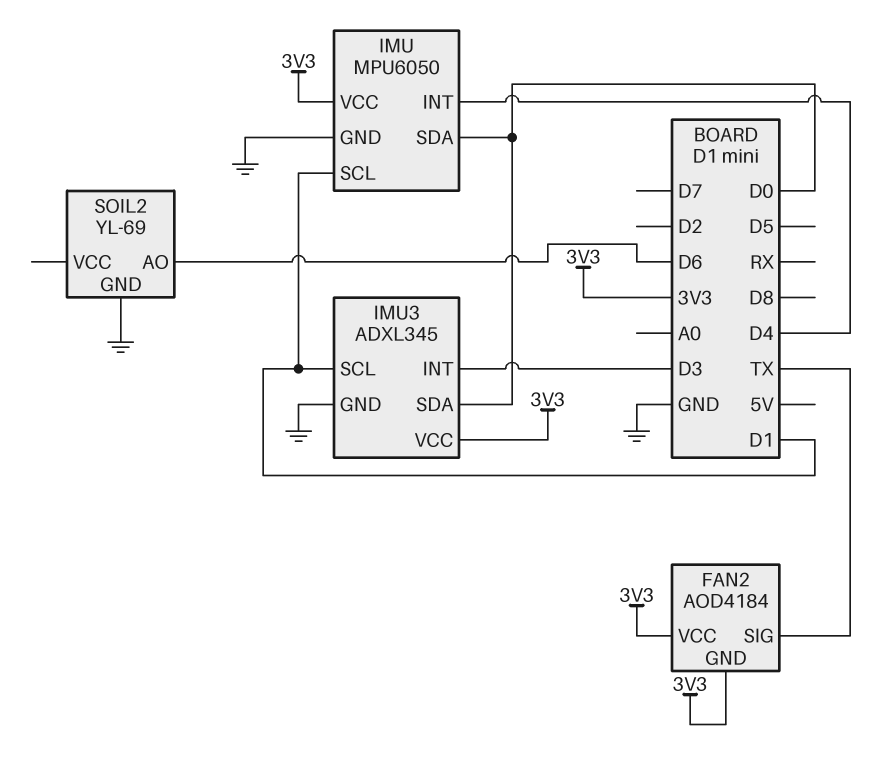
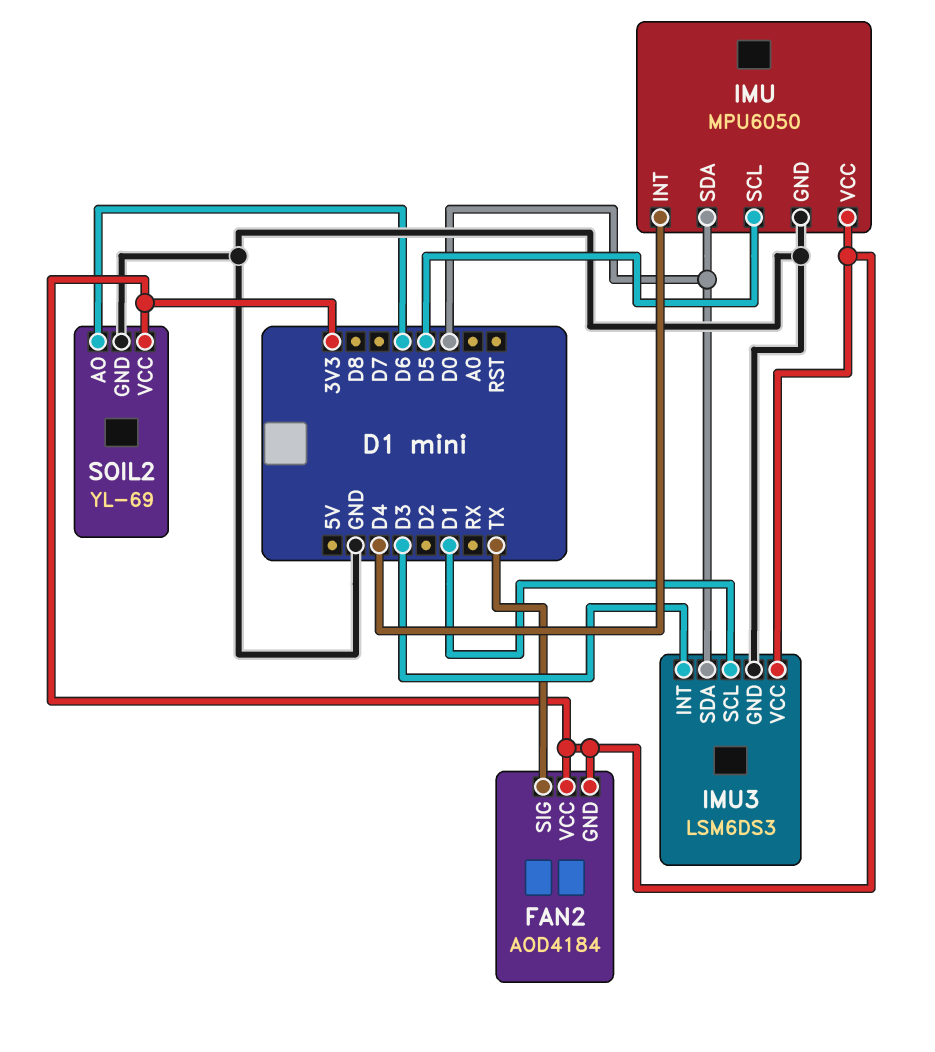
IMU pin SCL: D1 -> D5
IMU3: ADXL345 -> LSM6DS3
SOIL2 pin VCC: none -> 3V3

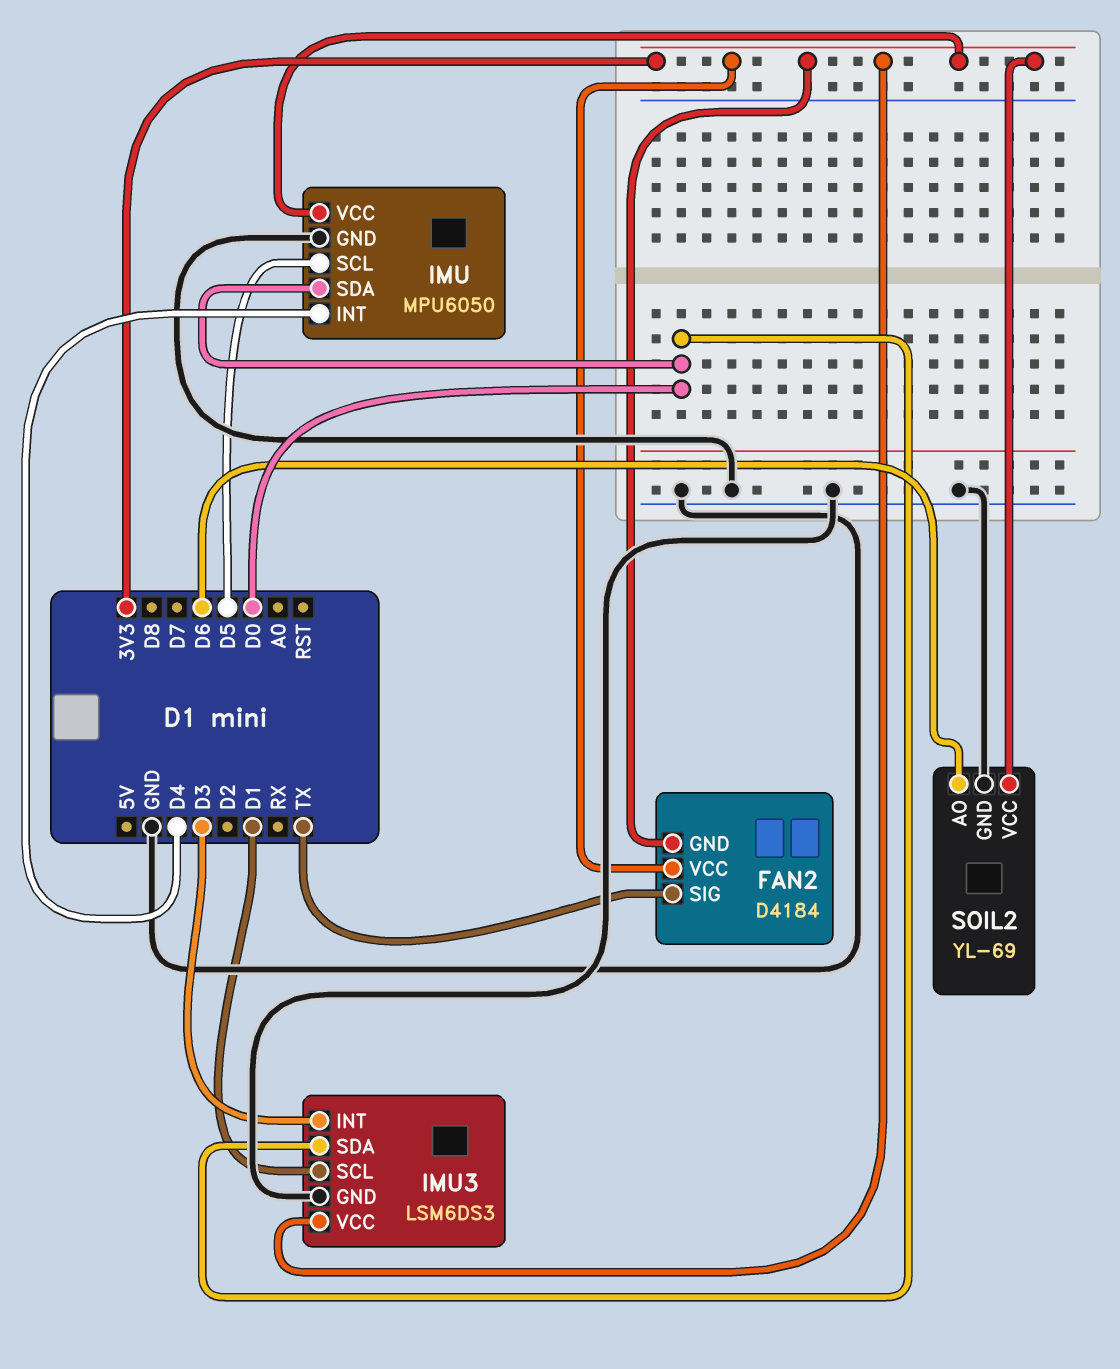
FAN2: AOD4184 -> D4184

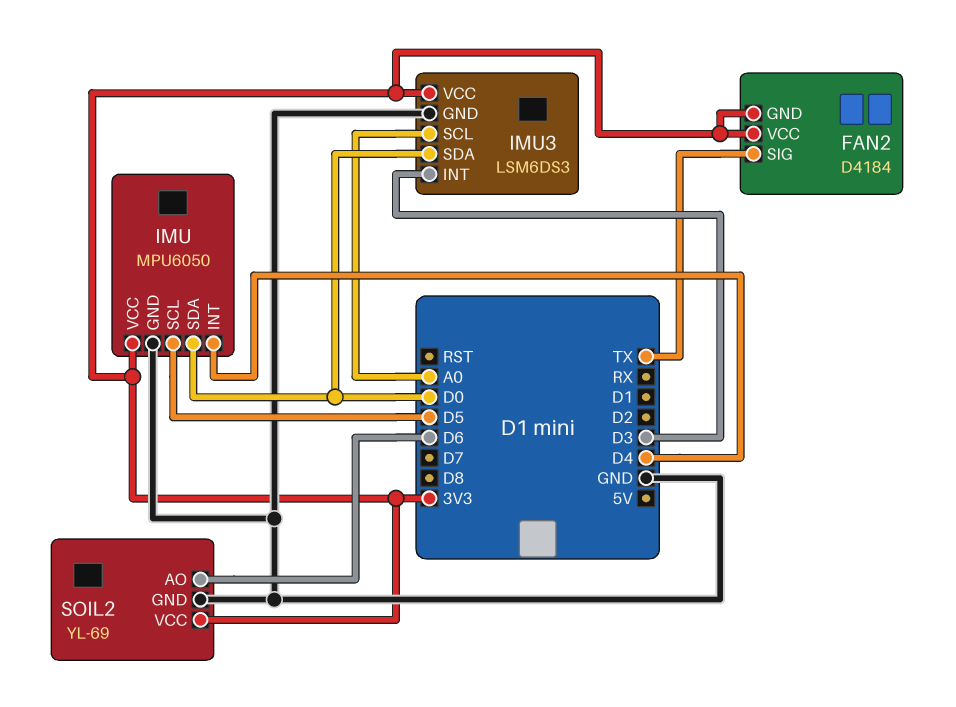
IMU3 pin SCL: D1 -> A0

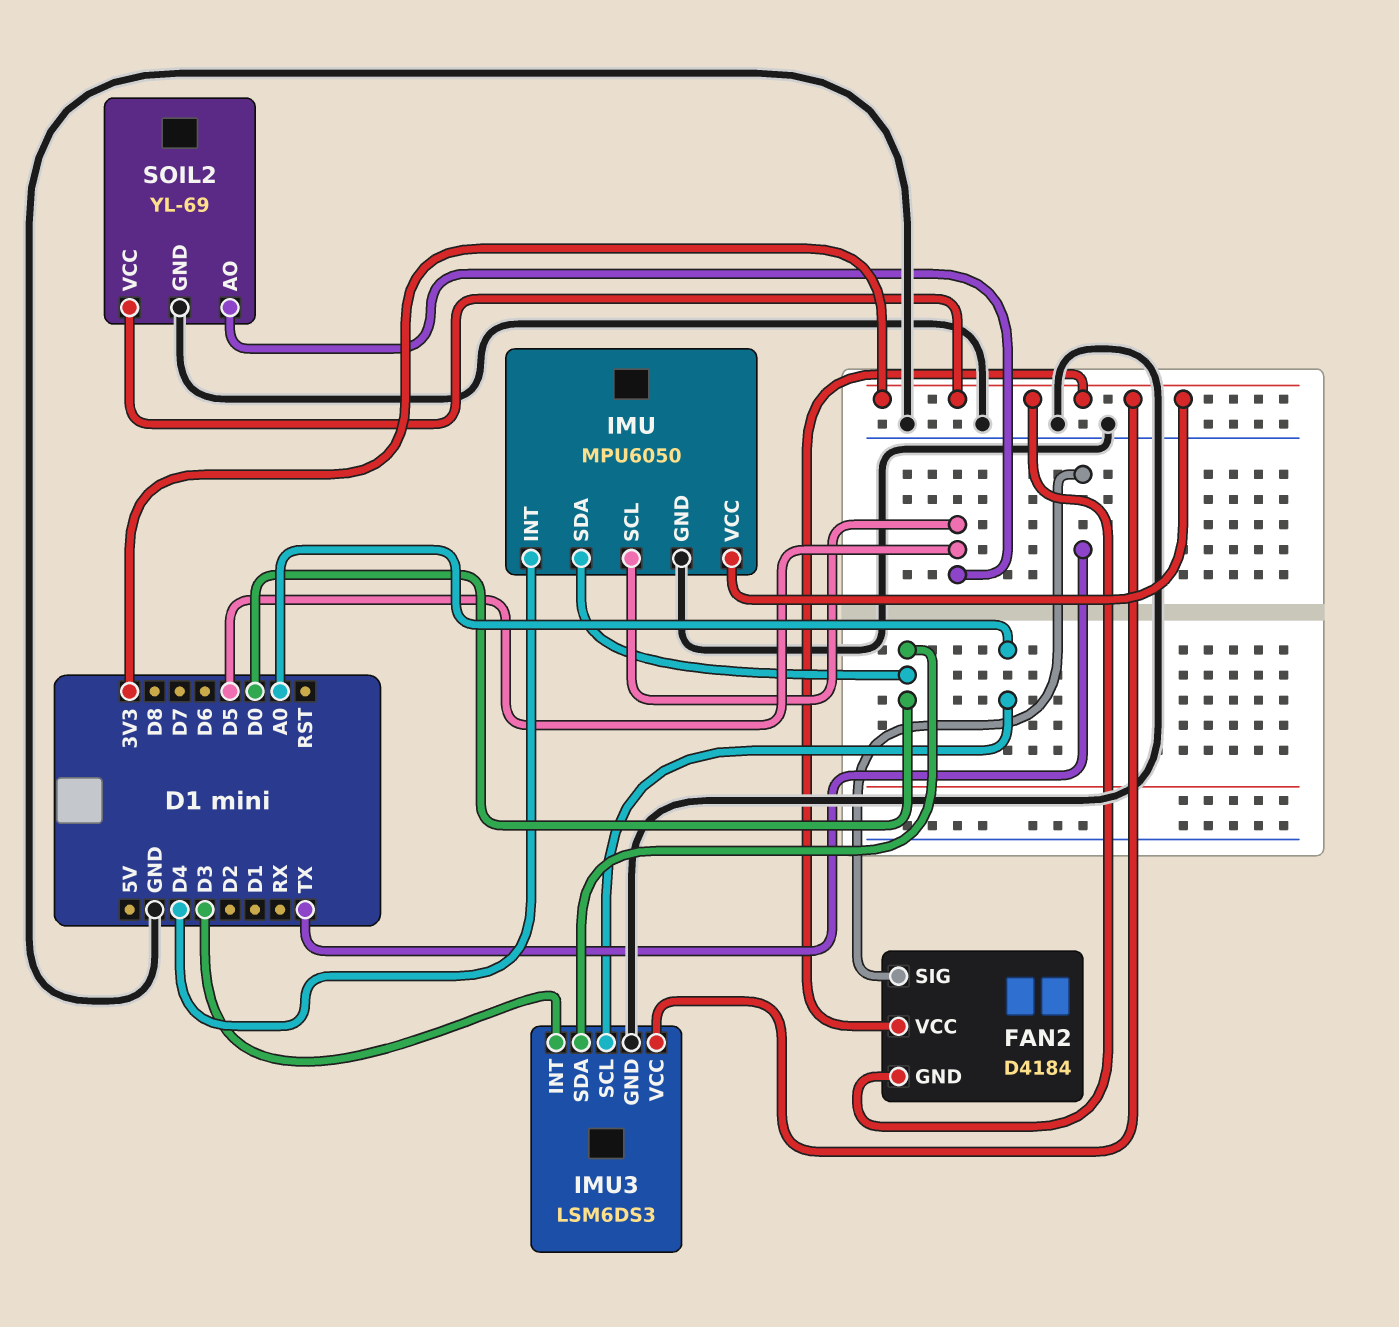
SOIL2 pin AO: D6 -> D5

